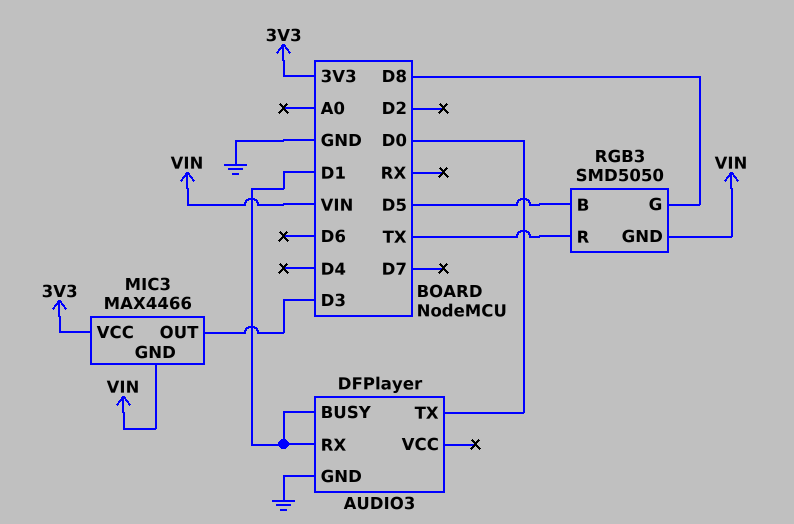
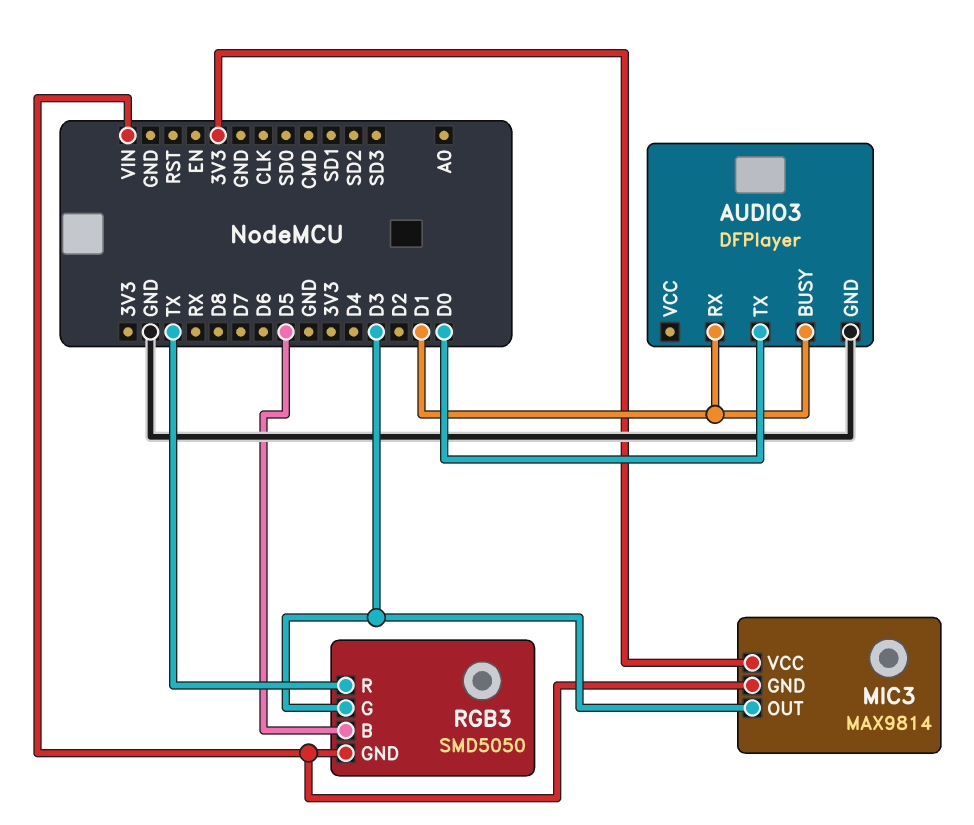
MIC3: MAX4466 -> MAX9814
RGB3 pin G: D8 -> D3

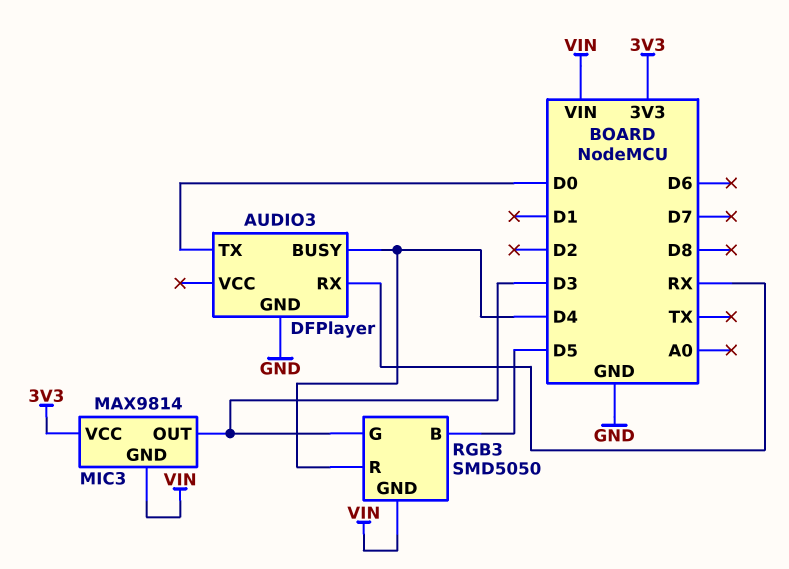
AUDIO3 pin BUSY: D1 -> D4
AUDIO3 pin RX: D1 -> RX
RGB3 pin R: TX -> D4

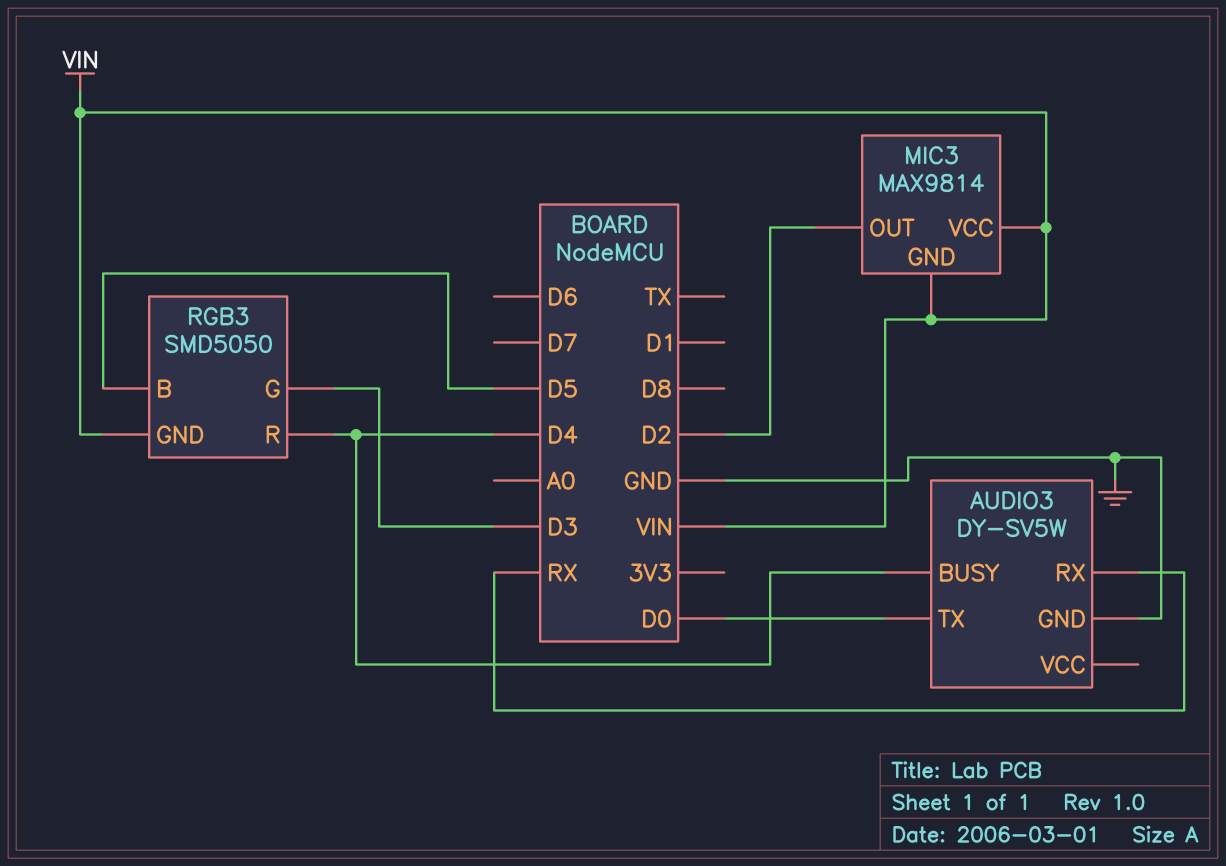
AUDIO3: DFPlayer -> DY-SV5W
MIC3 pin OUT: D3 -> D2
MIC3 pin VCC: 3V3 -> VIN

